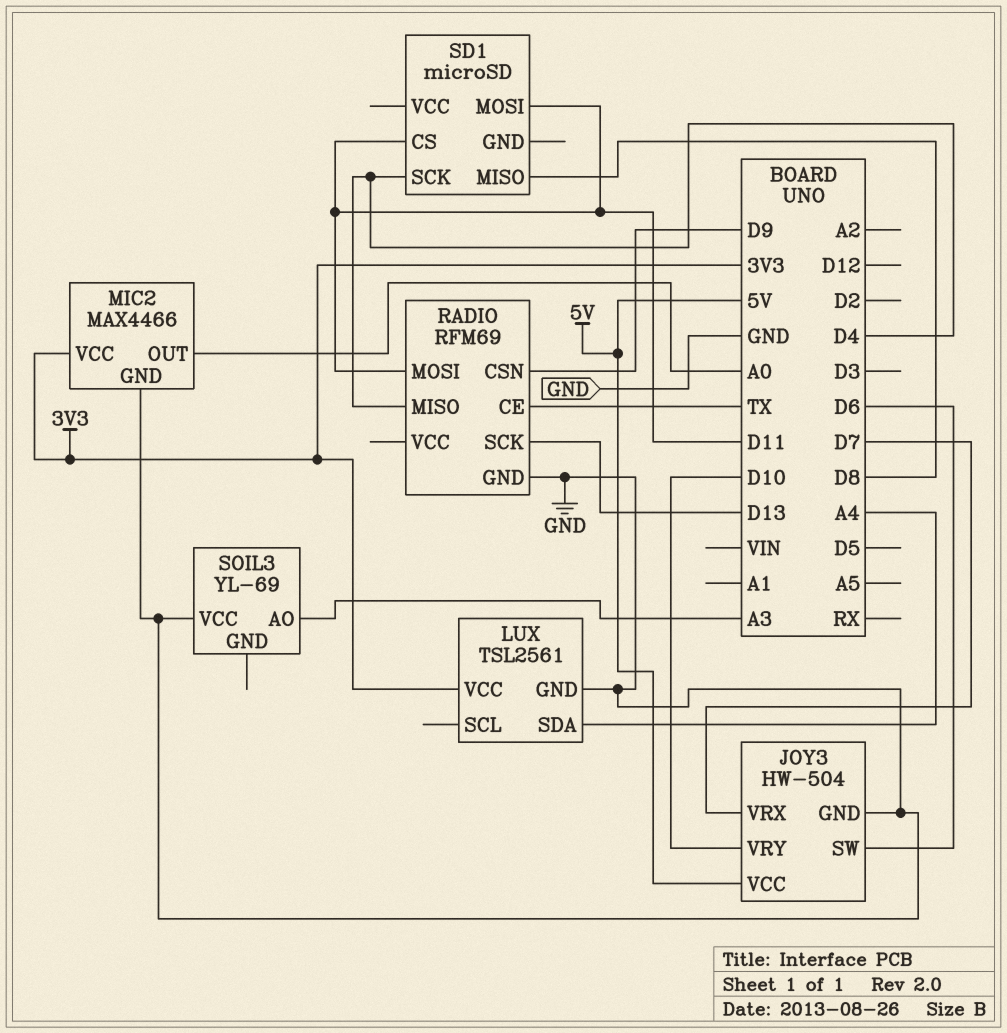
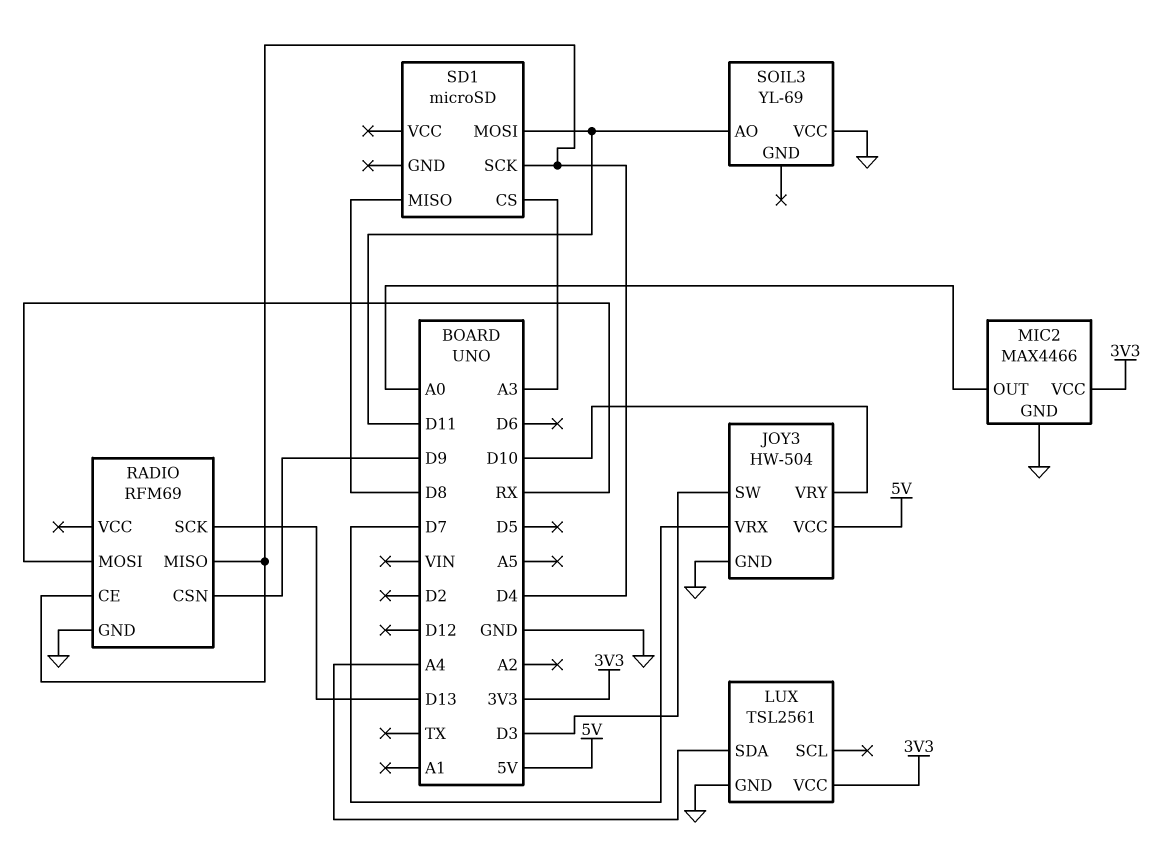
JOY3 pin SW: D6 -> D3
RADIO pin CE: TX -> D4
RADIO pin MOSI: D11 -> RX
SD1 pin CS: D11 -> A3
SOIL3 pin AO: A3 -> D11

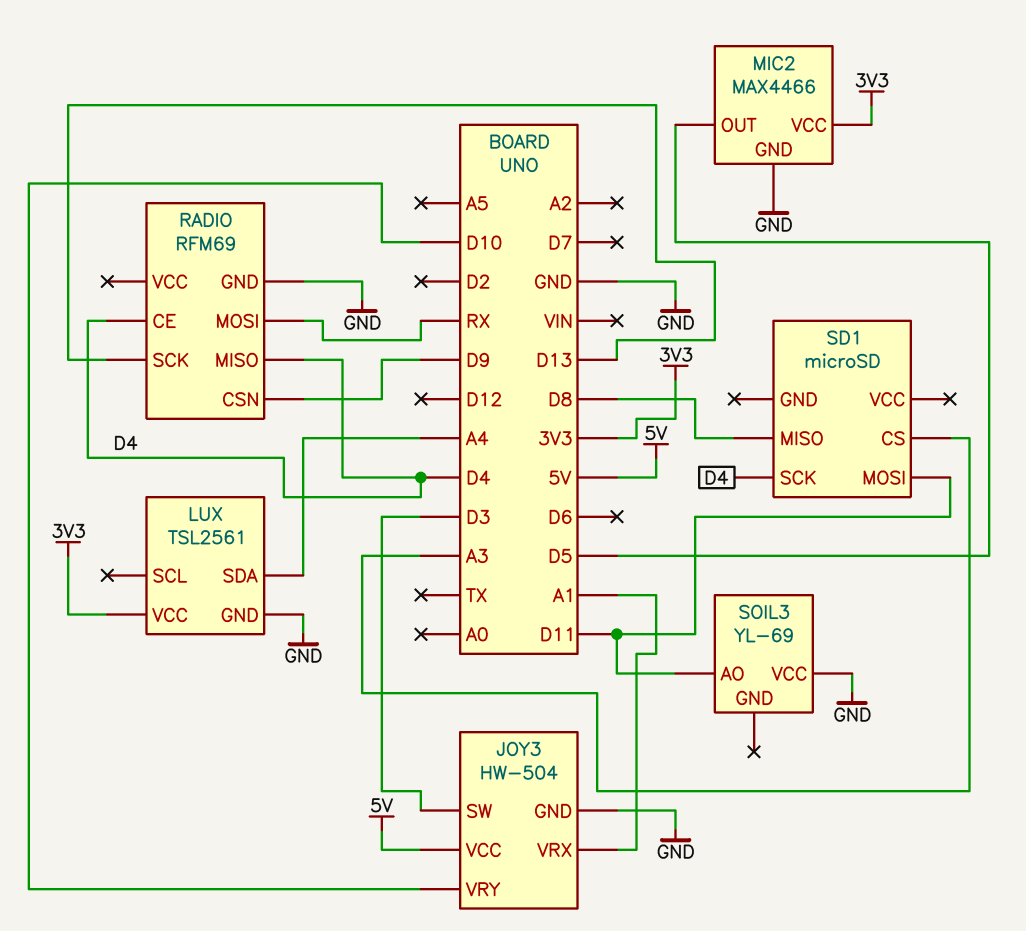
JOY3 pin VRX: D7 -> A1
MIC2 pin OUT: A0 -> D5

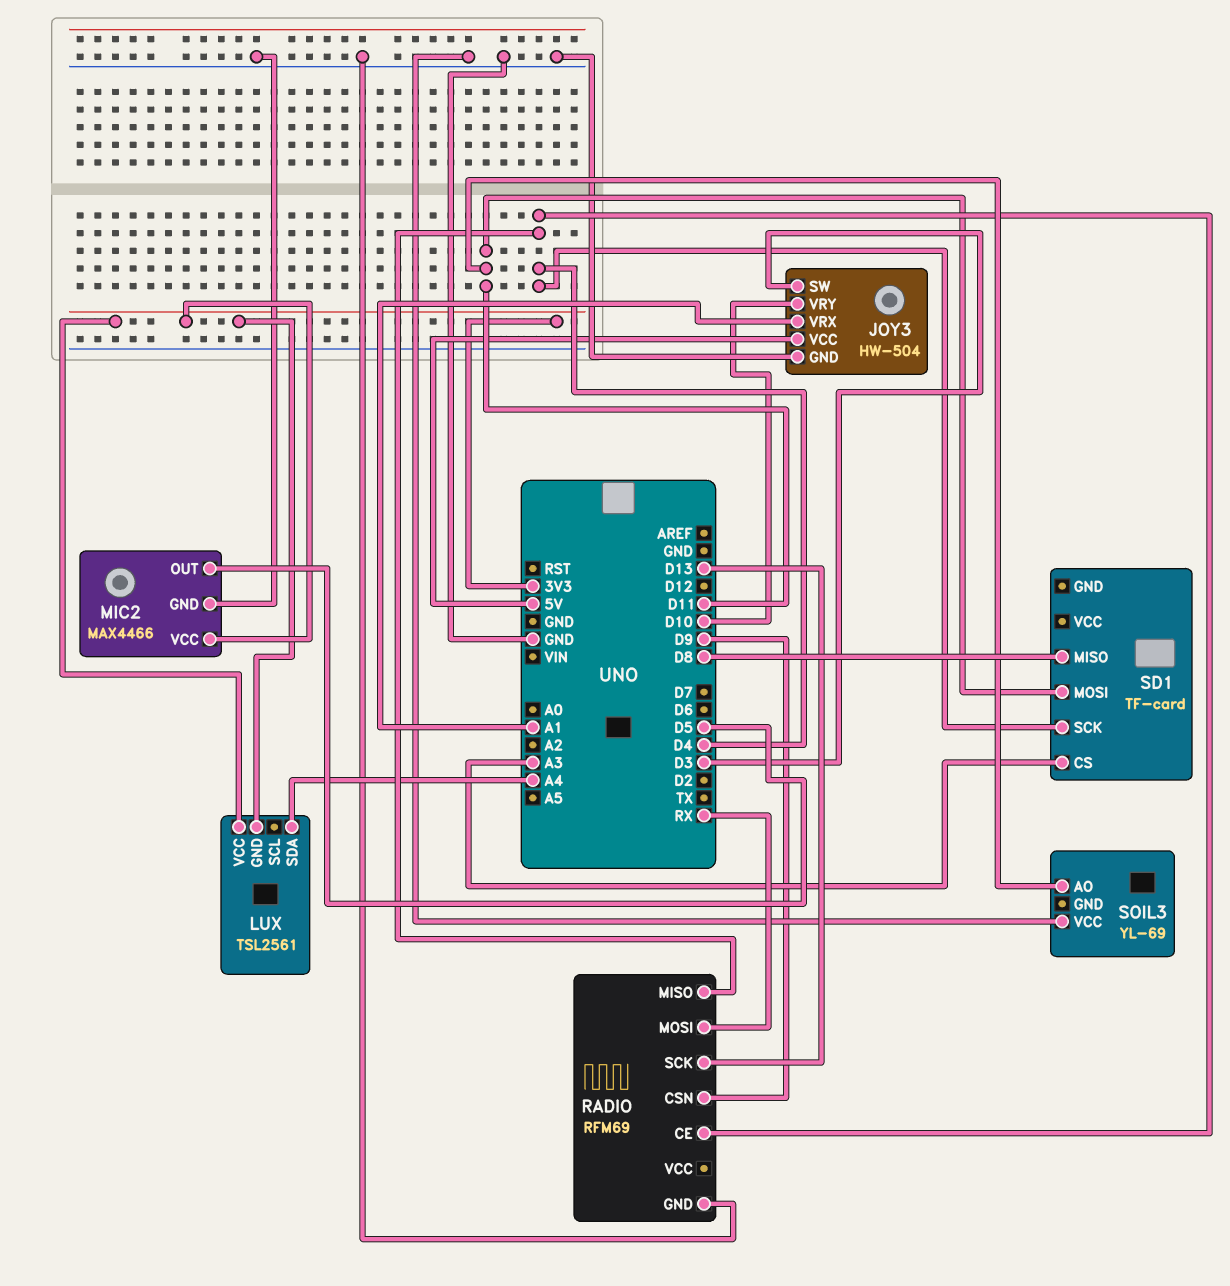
LUX pin GND: GND -> 3V3
SD1: microSD -> TF-card

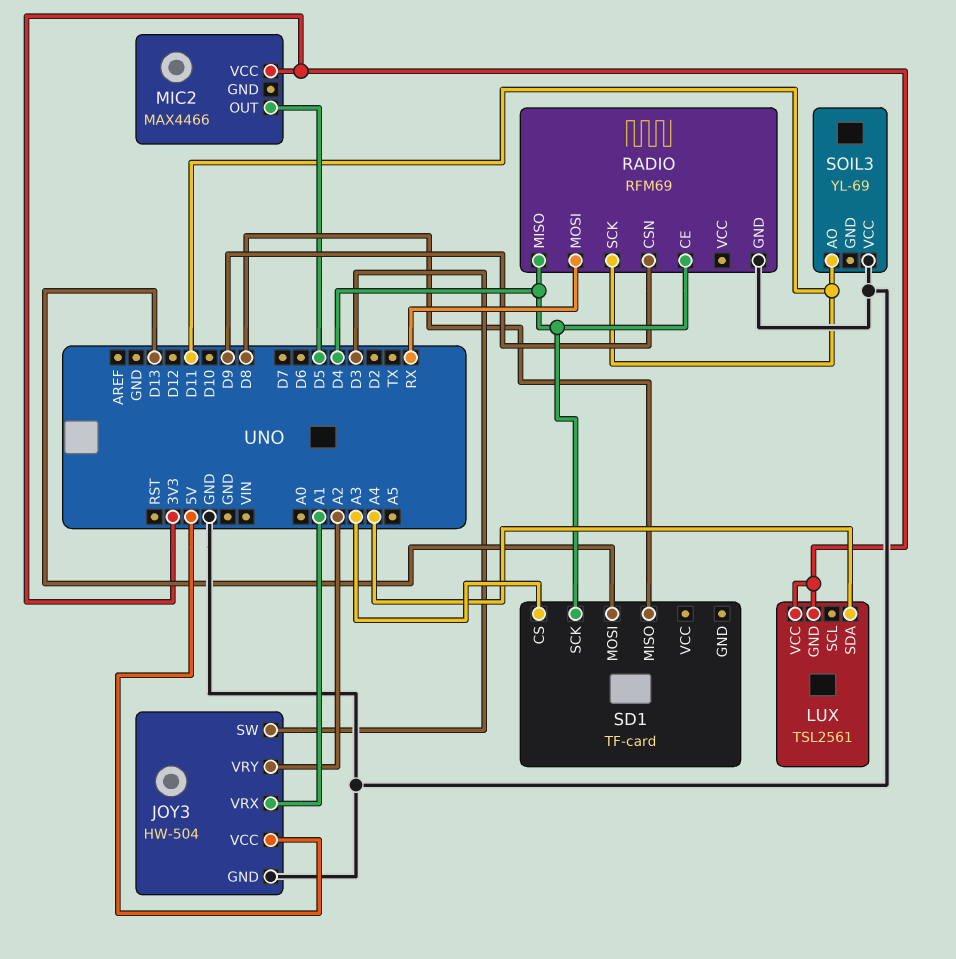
JOY3 pin VRY: D10 -> A2
MIC2 pin GND: GND -> none
RADIO pin SCK: D13 -> D11
SD1 pin MOSI: D11 -> D13

